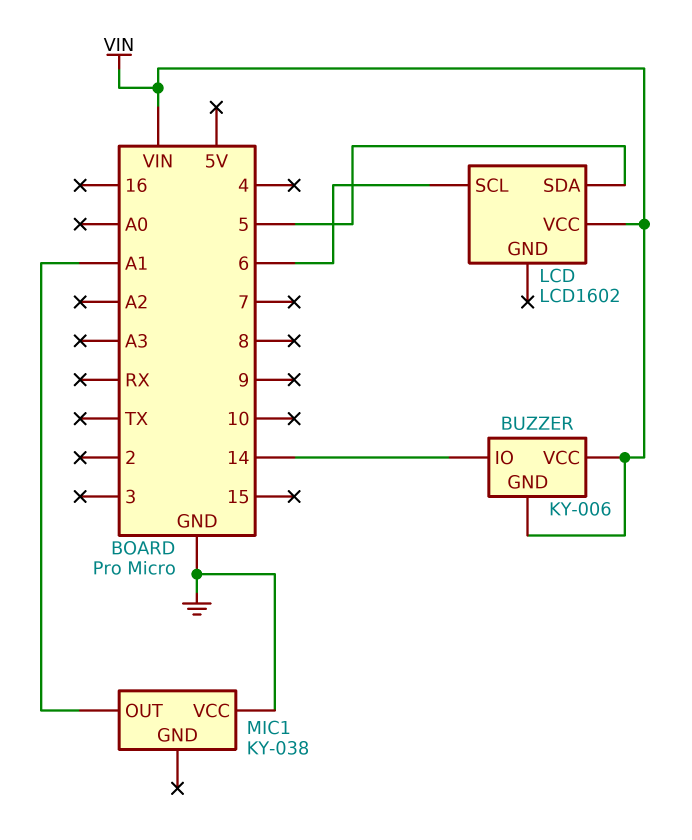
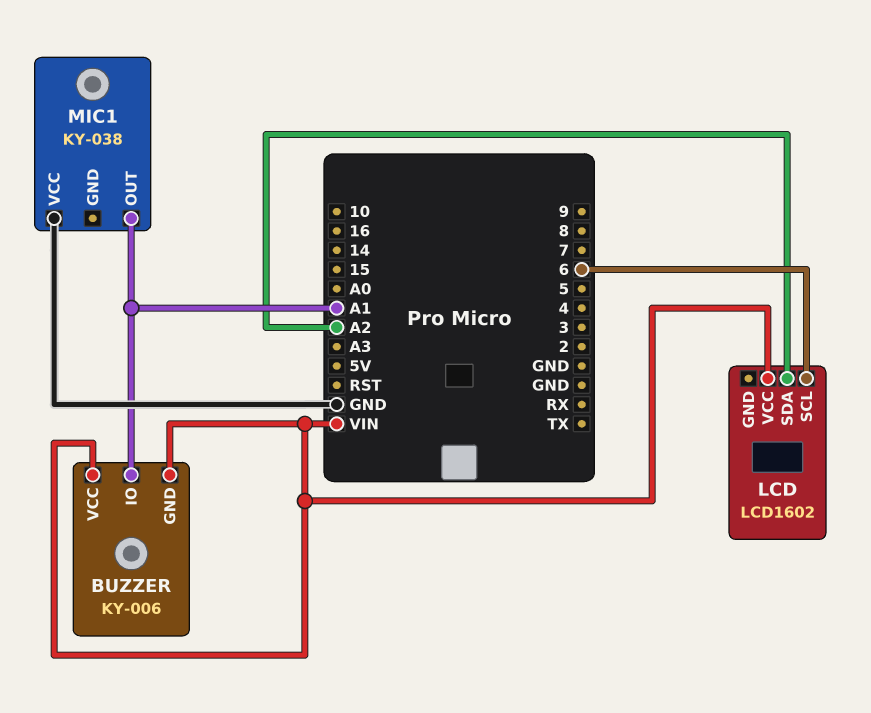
BUZZER pin IO: 14 -> A1
LCD pin SDA: 5 -> A2

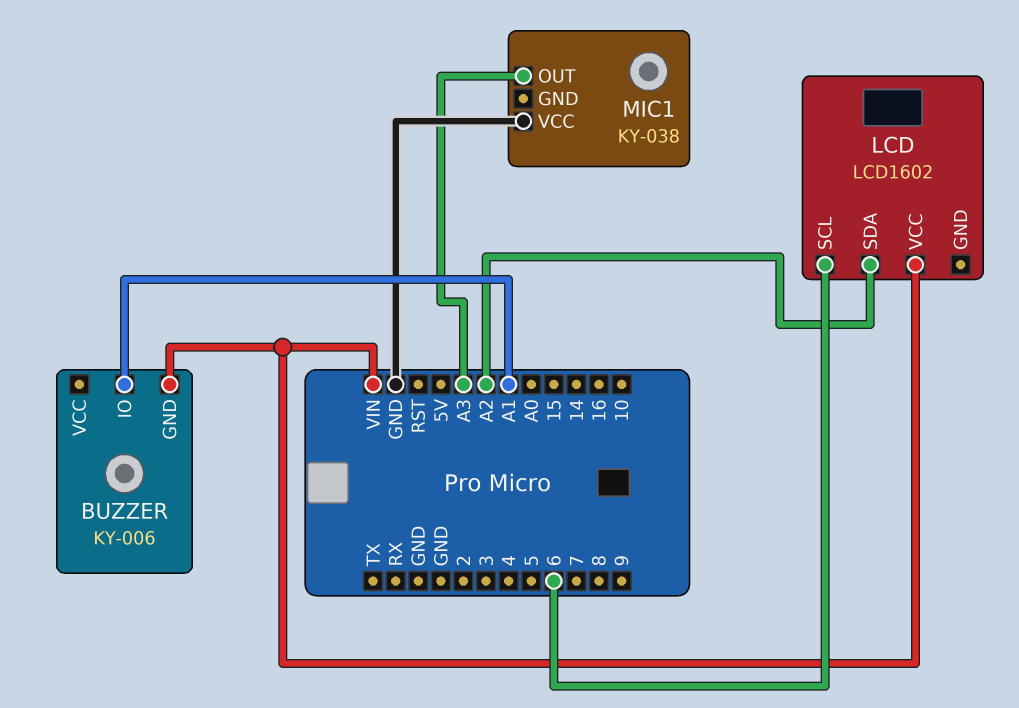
BUZZER pin VCC: VIN -> none
MIC1 pin OUT: A1 -> A3

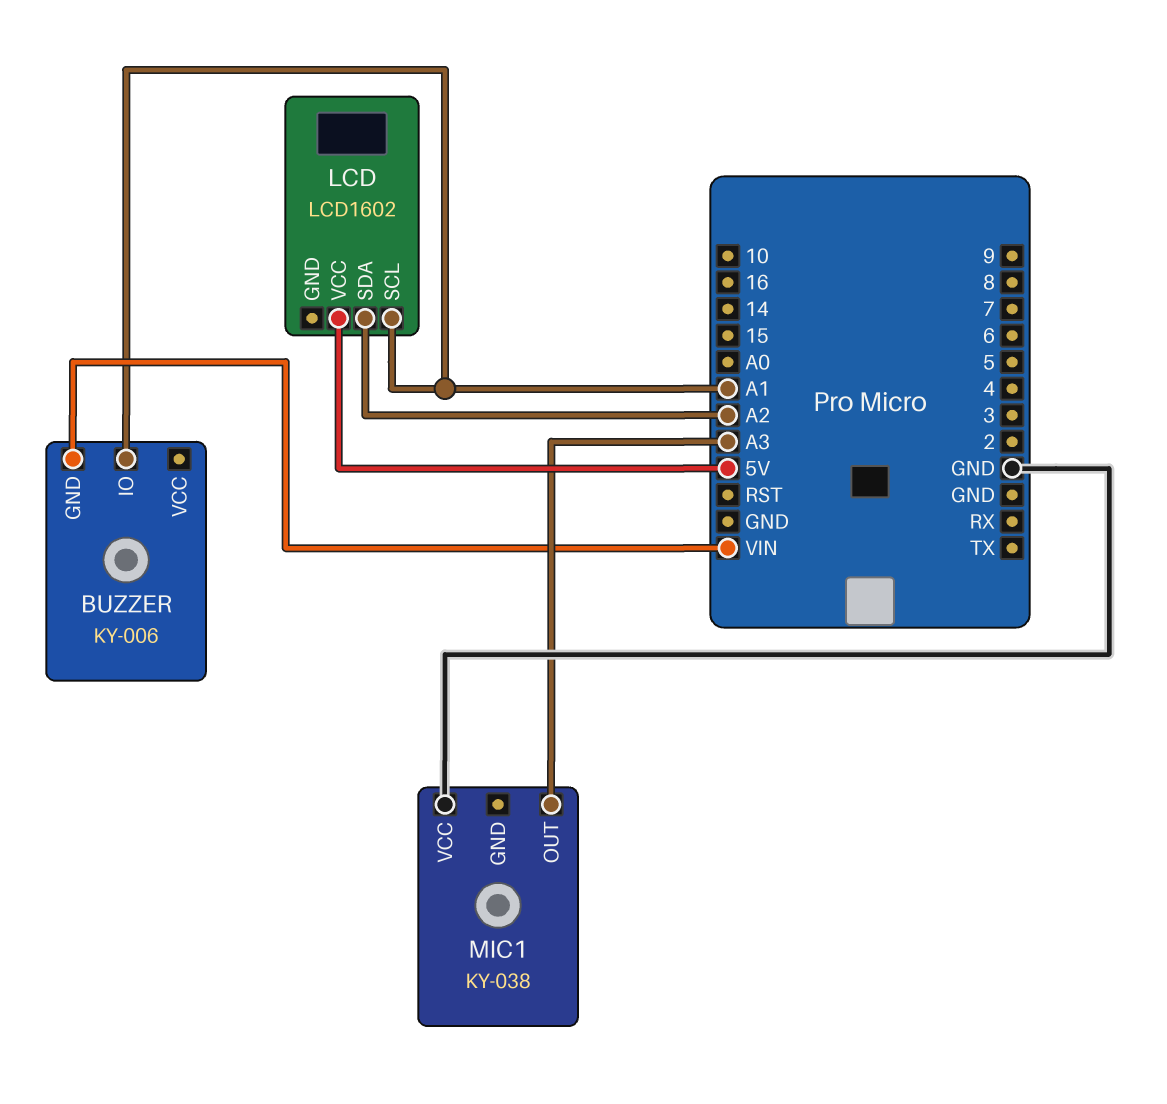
LCD pin SCL: 6 -> A1
LCD pin VCC: VIN -> 5V

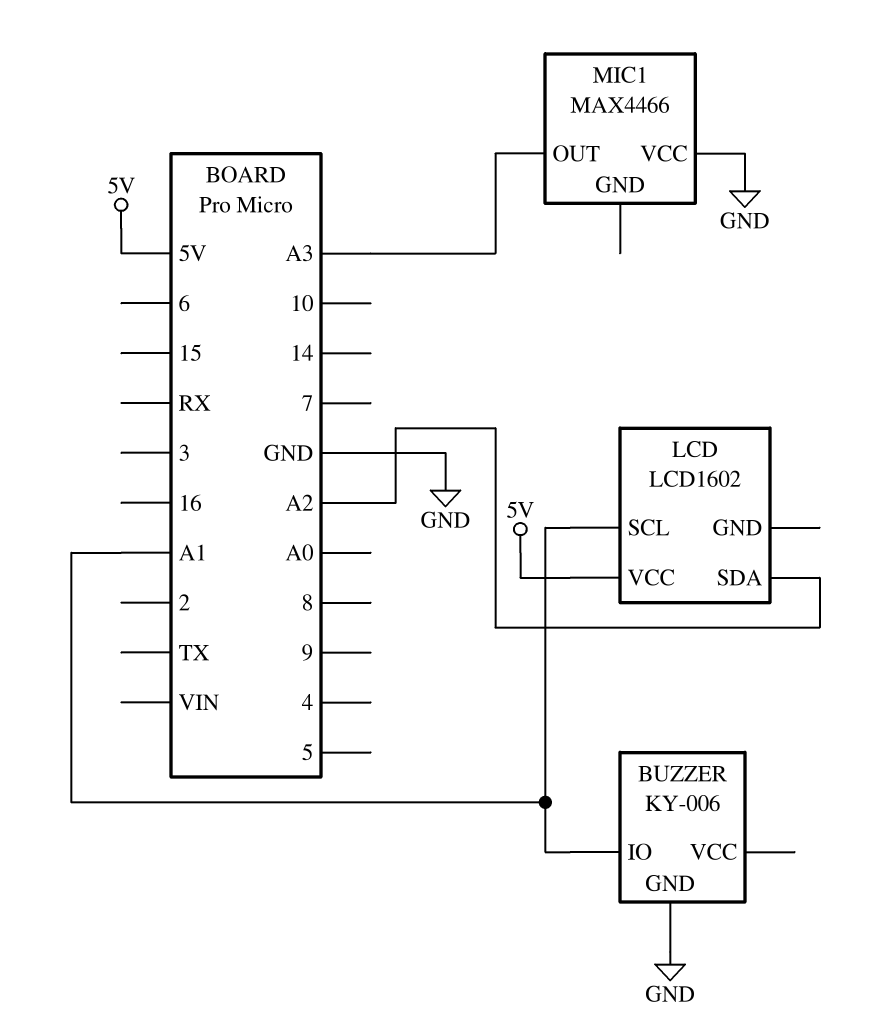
BUZZER pin GND: VIN -> GND
MIC1: KY-038 -> MAX4466

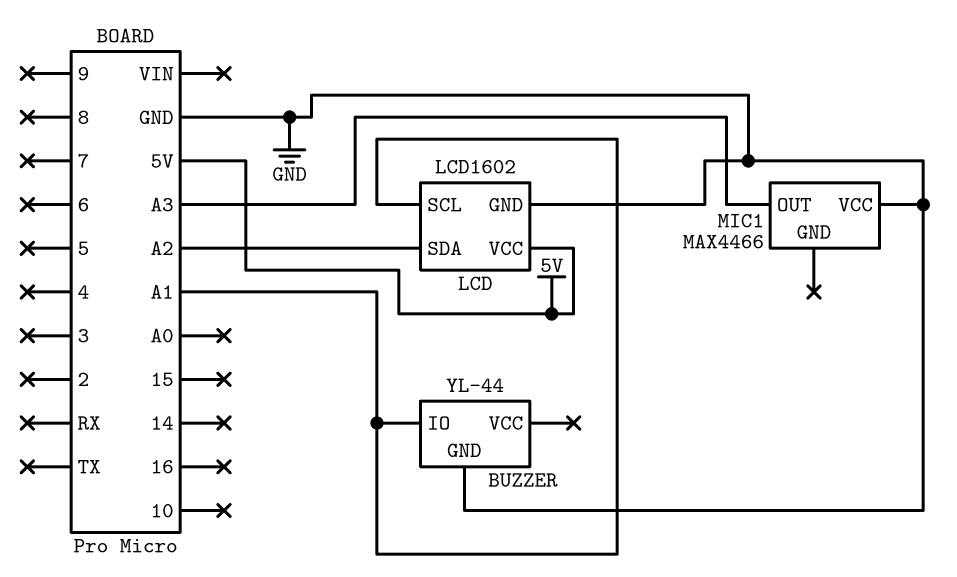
BUZZER: KY-006 -> YL-44
LCD pin GND: none -> GND

